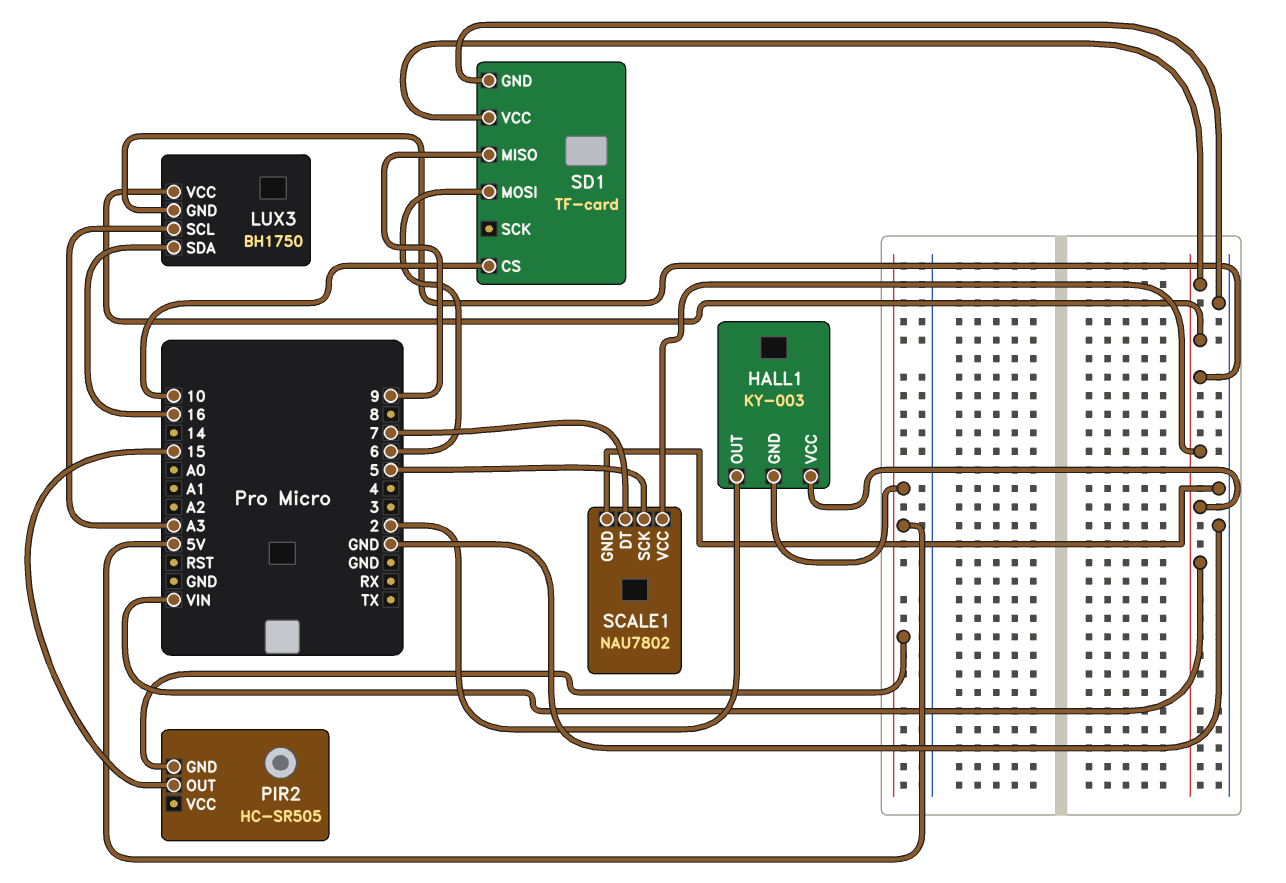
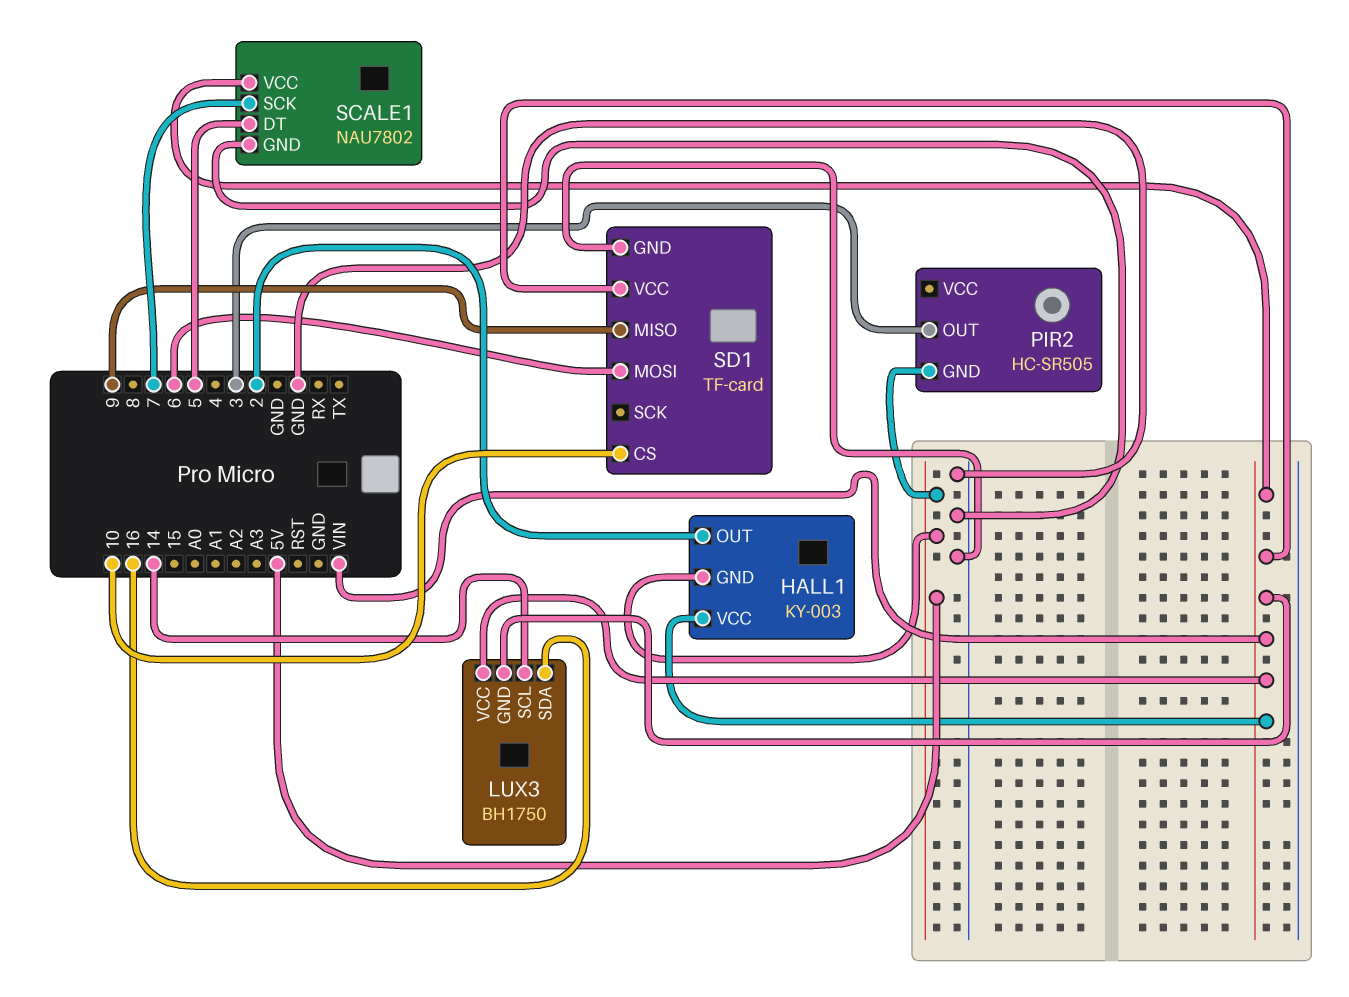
LUX3 pin SCL: A3 -> 14
PIR2 pin OUT: 15 -> 3
SCALE1 pin DT: 7 -> 5
SCALE1 pin SCK: 5 -> 7

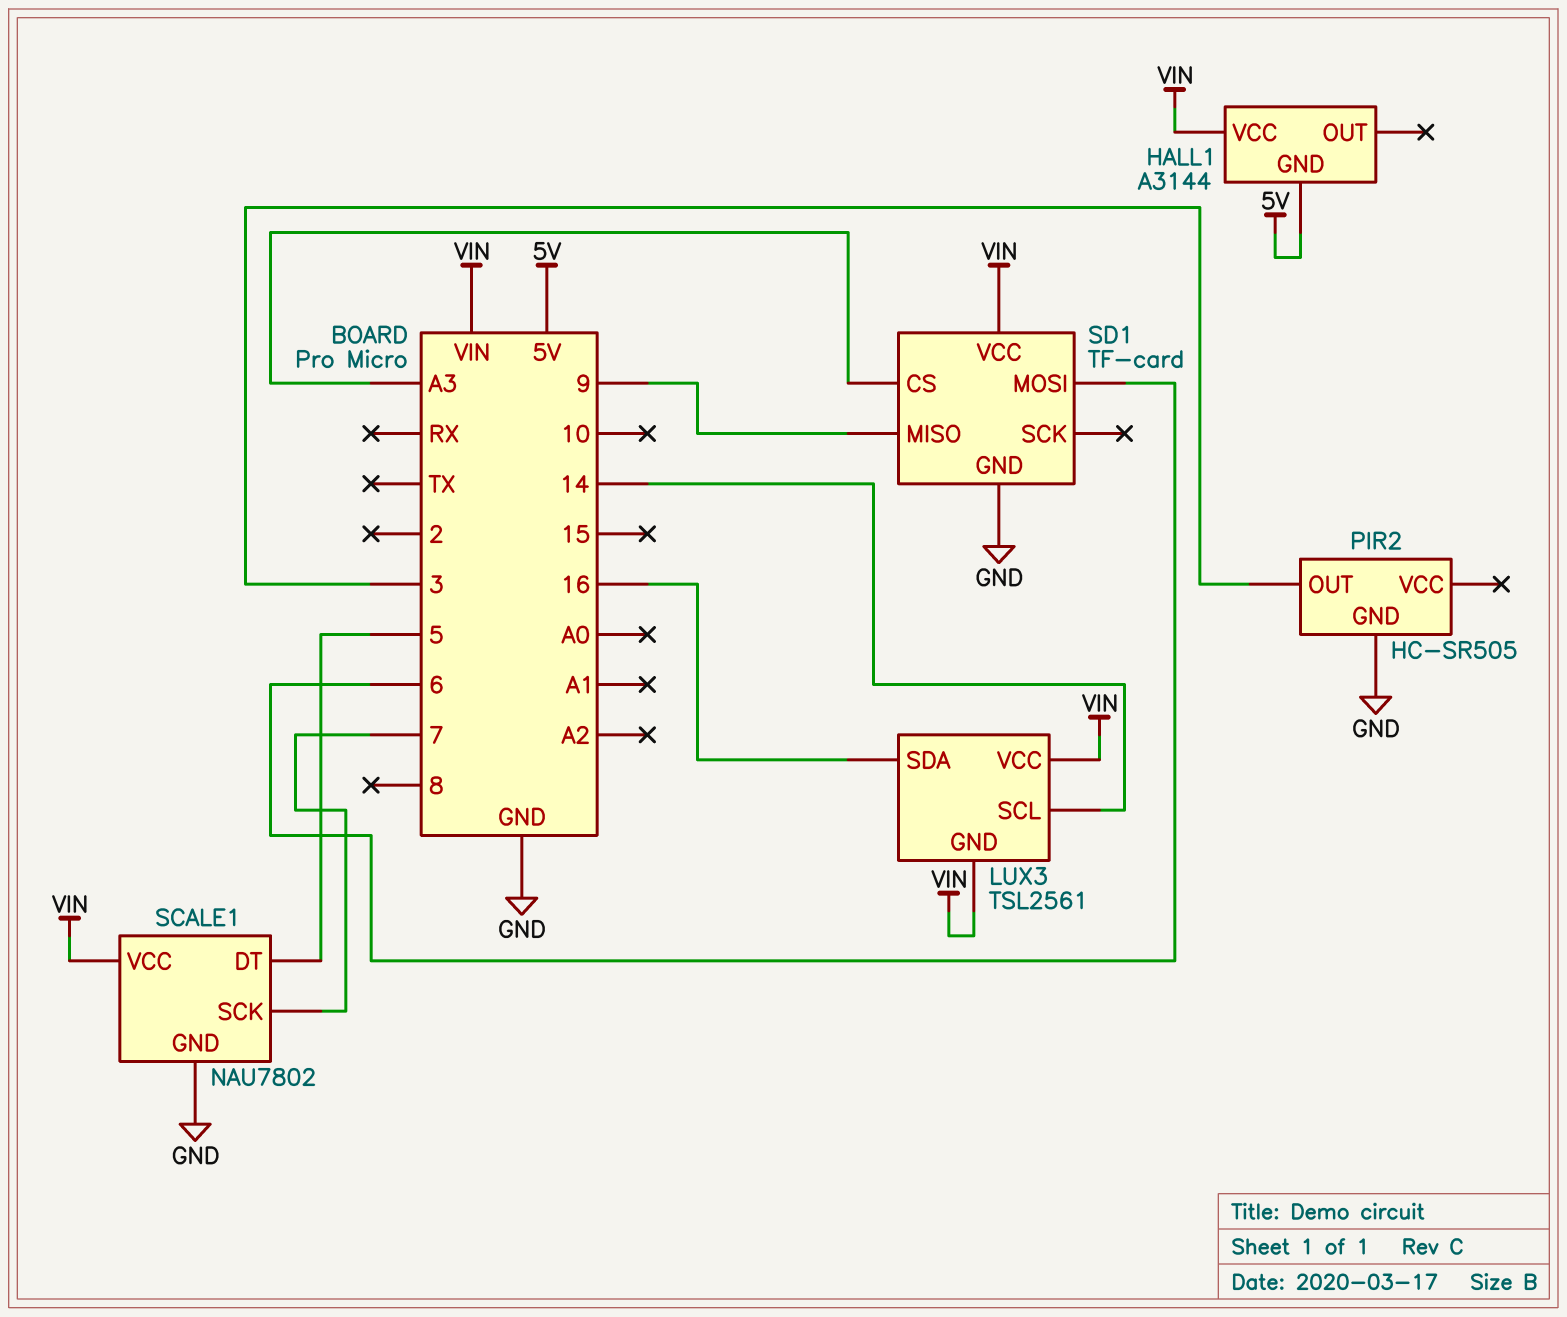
HALL1: KY-003 -> A3144
HALL1 pin OUT: 2 -> none
LUX3: BH1750 -> TSL2561
PIR2 pin GND: 5V -> GND
SD1 pin CS: 10 -> A3

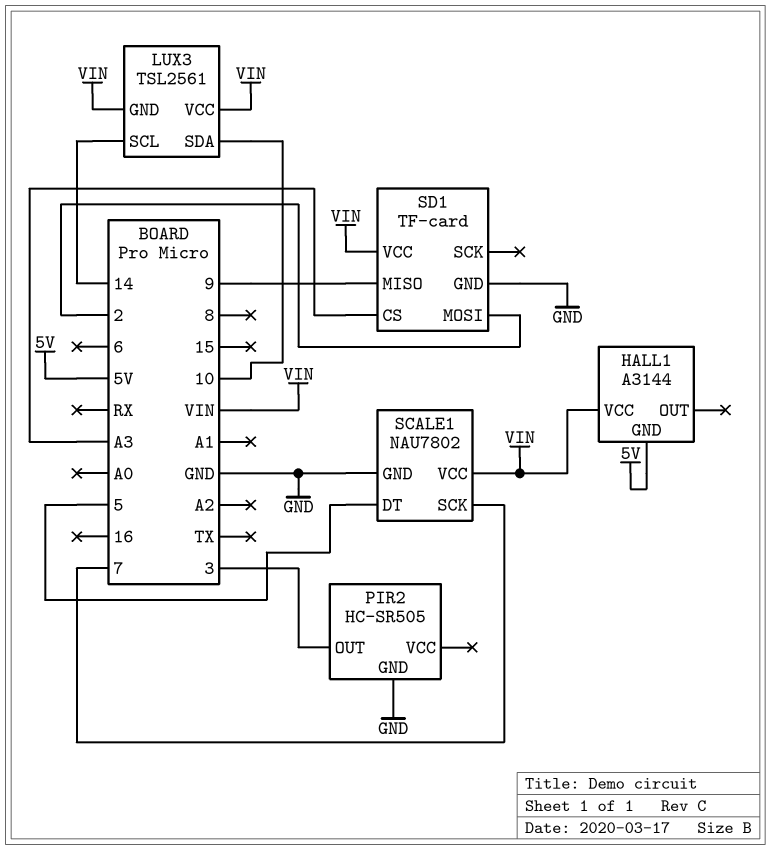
LUX3 pin SDA: 16 -> 10
SD1 pin MOSI: 6 -> 2

